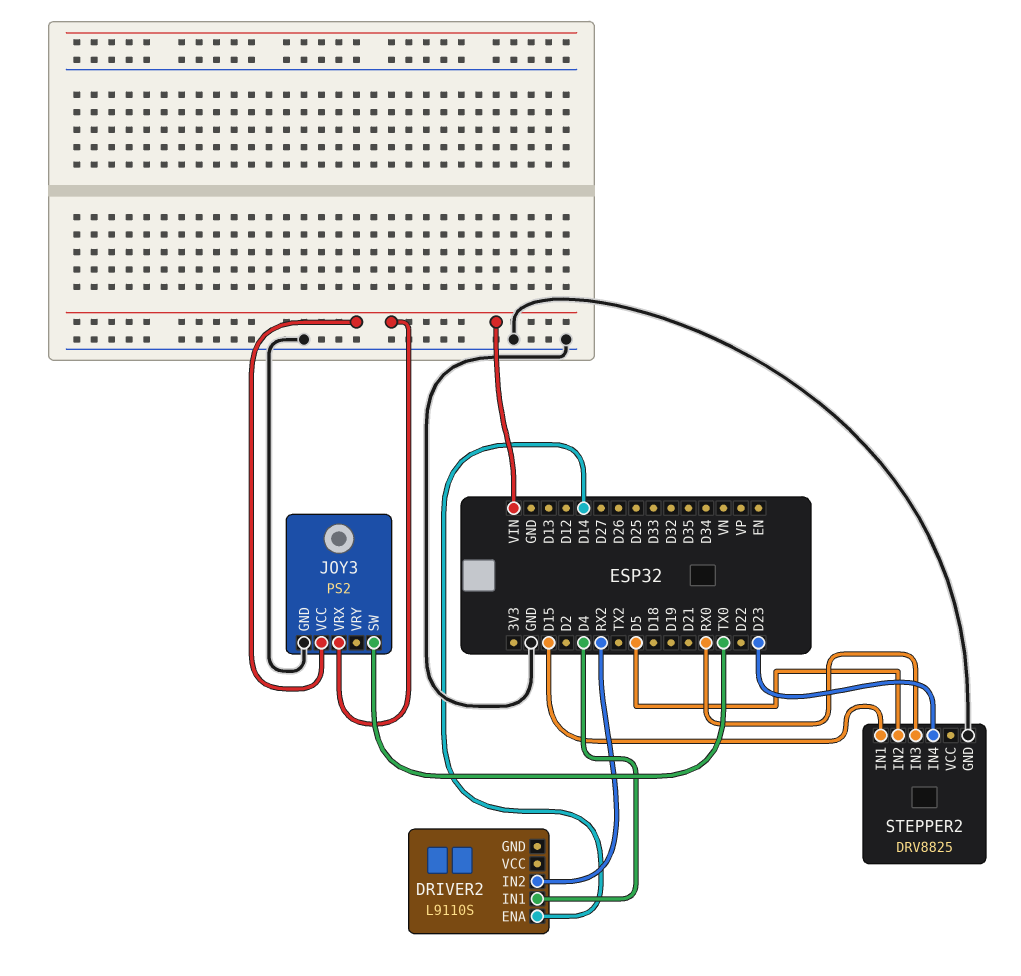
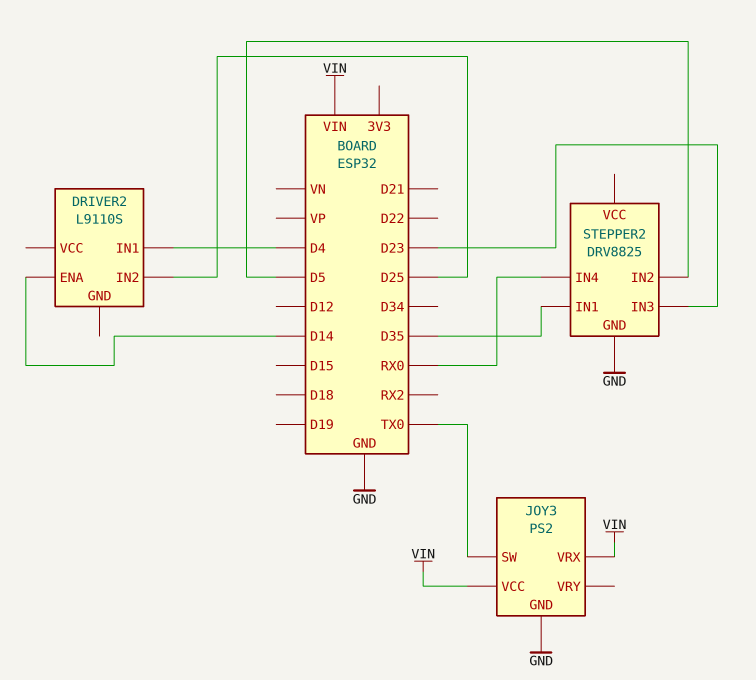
DRIVER2 pin IN2: RX2 -> D25
STEPPER2 pin IN1: D15 -> D35
STEPPER2 pin IN3: RX0 -> D23
STEPPER2 pin IN4: D23 -> RX0

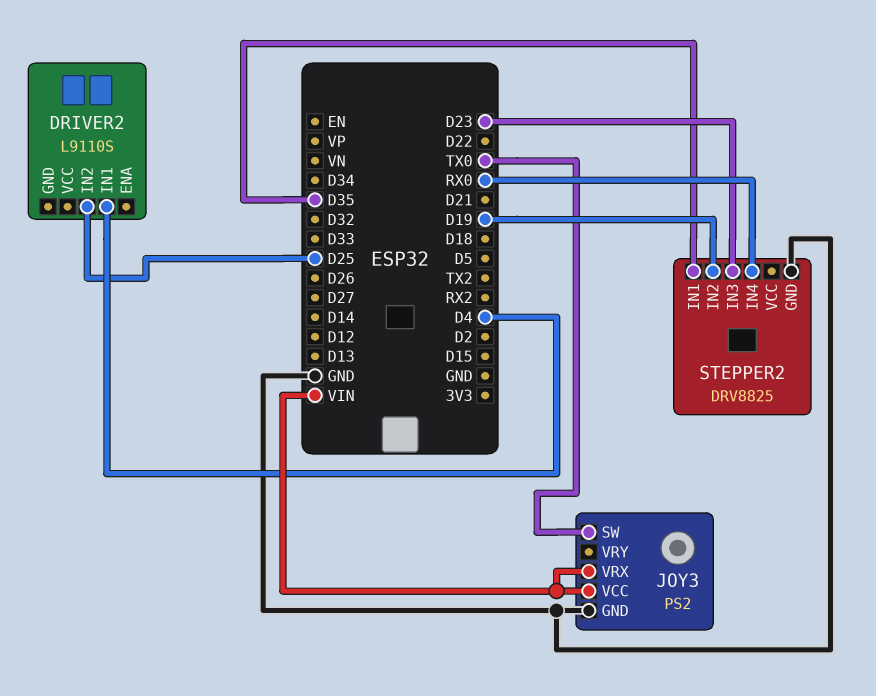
DRIVER2 pin ENA: D14 -> none
STEPPER2 pin IN2: D5 -> D19

